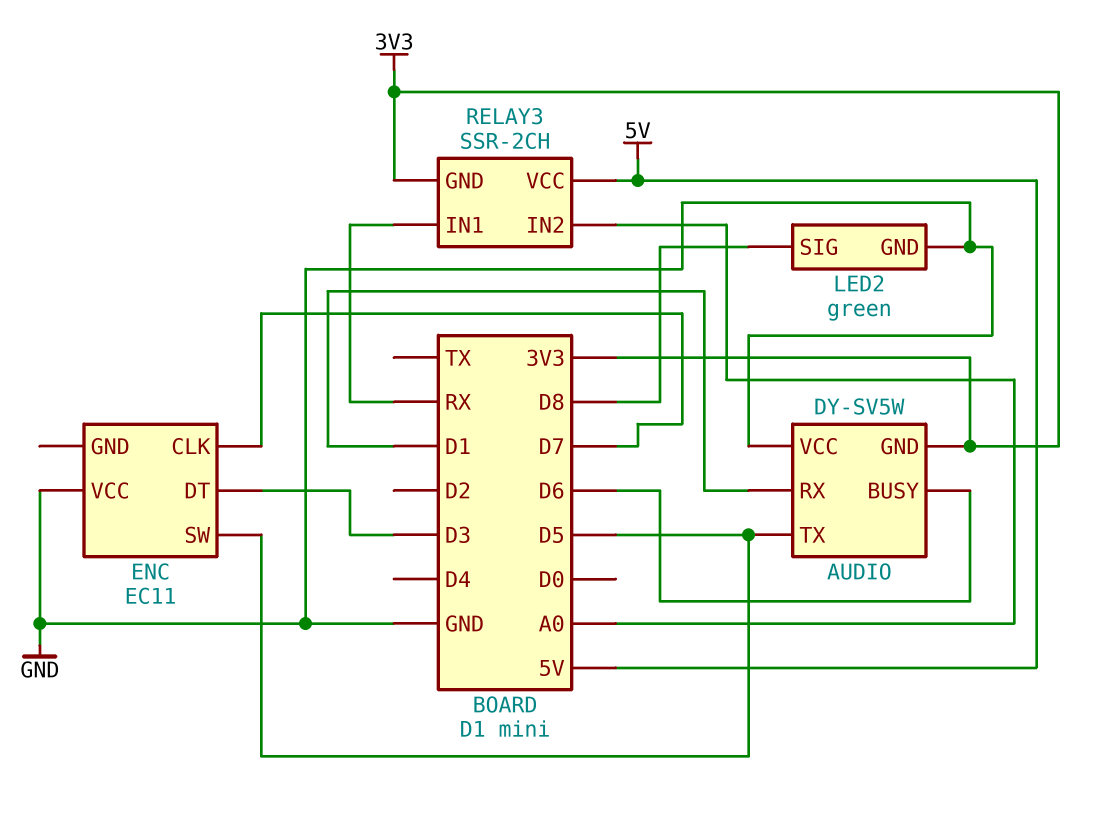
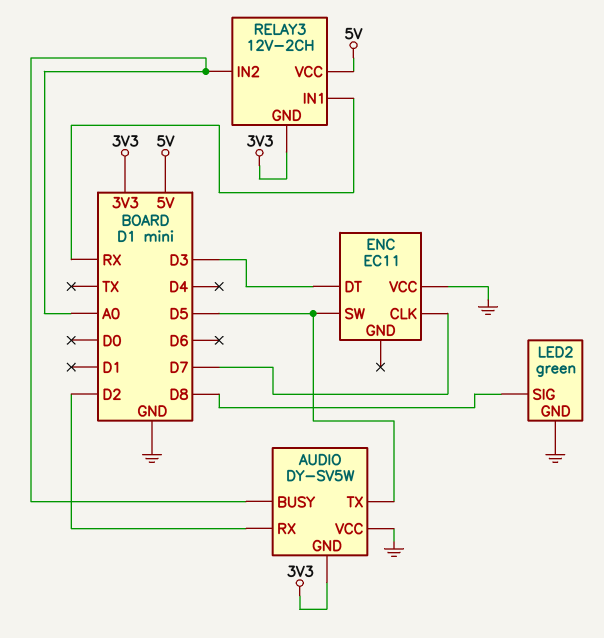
AUDIO pin BUSY: D6 -> A0
AUDIO pin RX: D1 -> D2
RELAY3: SSR-2CH -> 12V-2CH

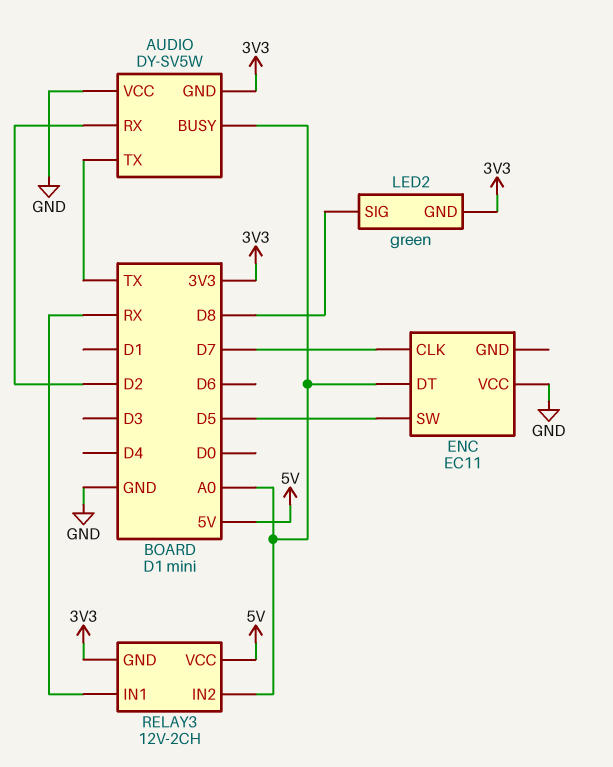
AUDIO pin TX: D5 -> TX
ENC pin DT: D3 -> A0
LED2 pin GND: GND -> 3V3

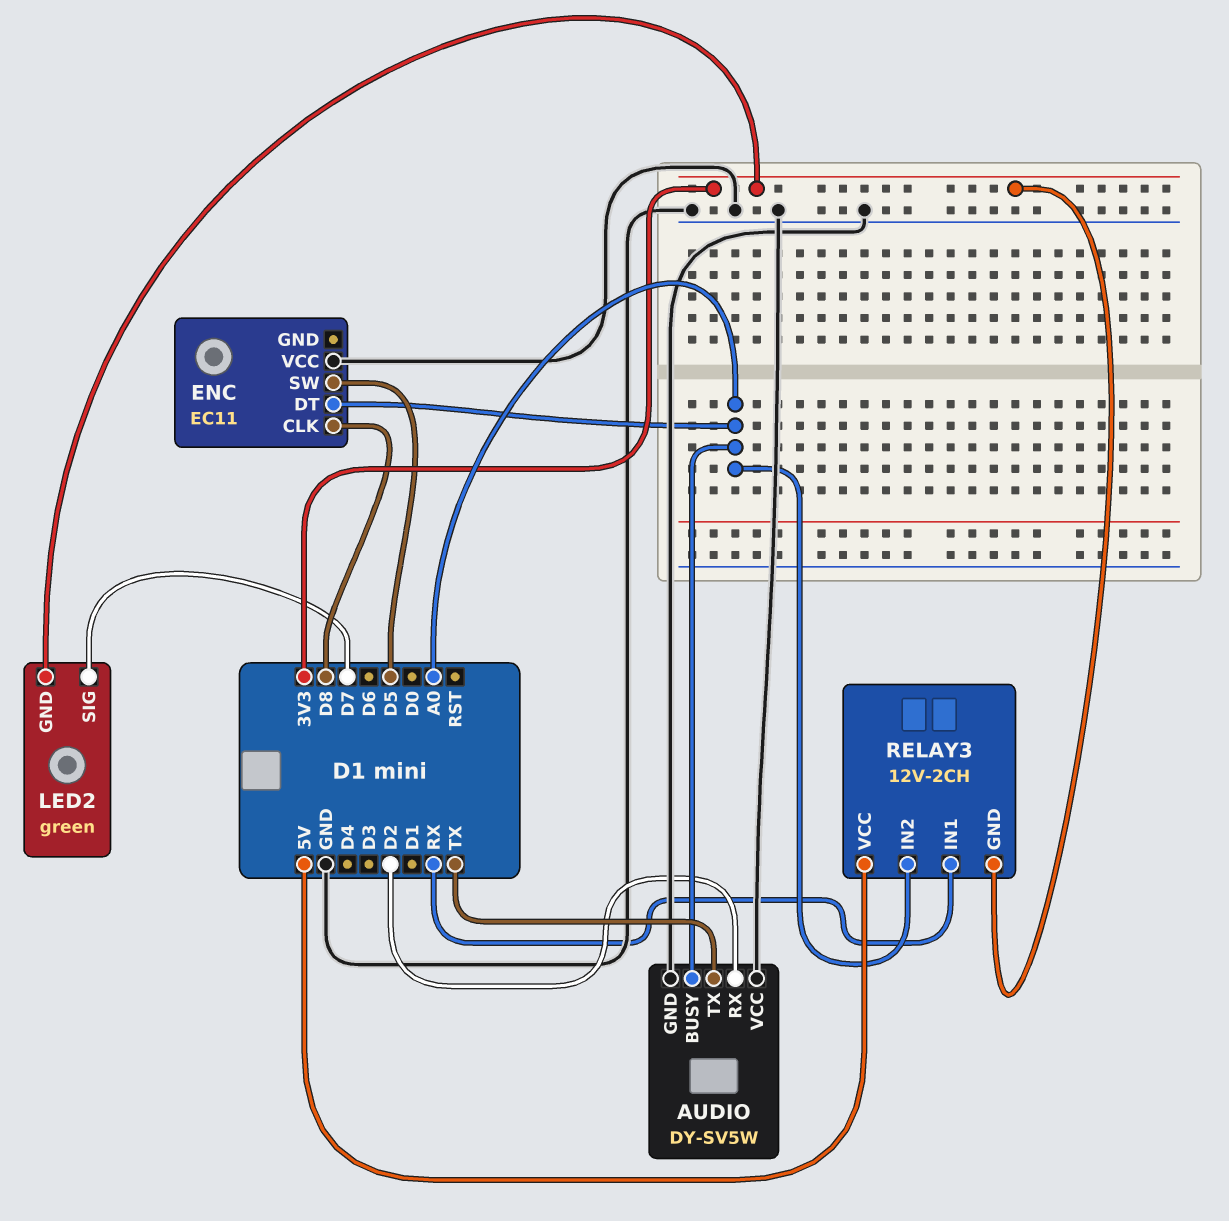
AUDIO pin GND: 3V3 -> GND
ENC pin CLK: D7 -> D8
LED2 pin SIG: D8 -> D7

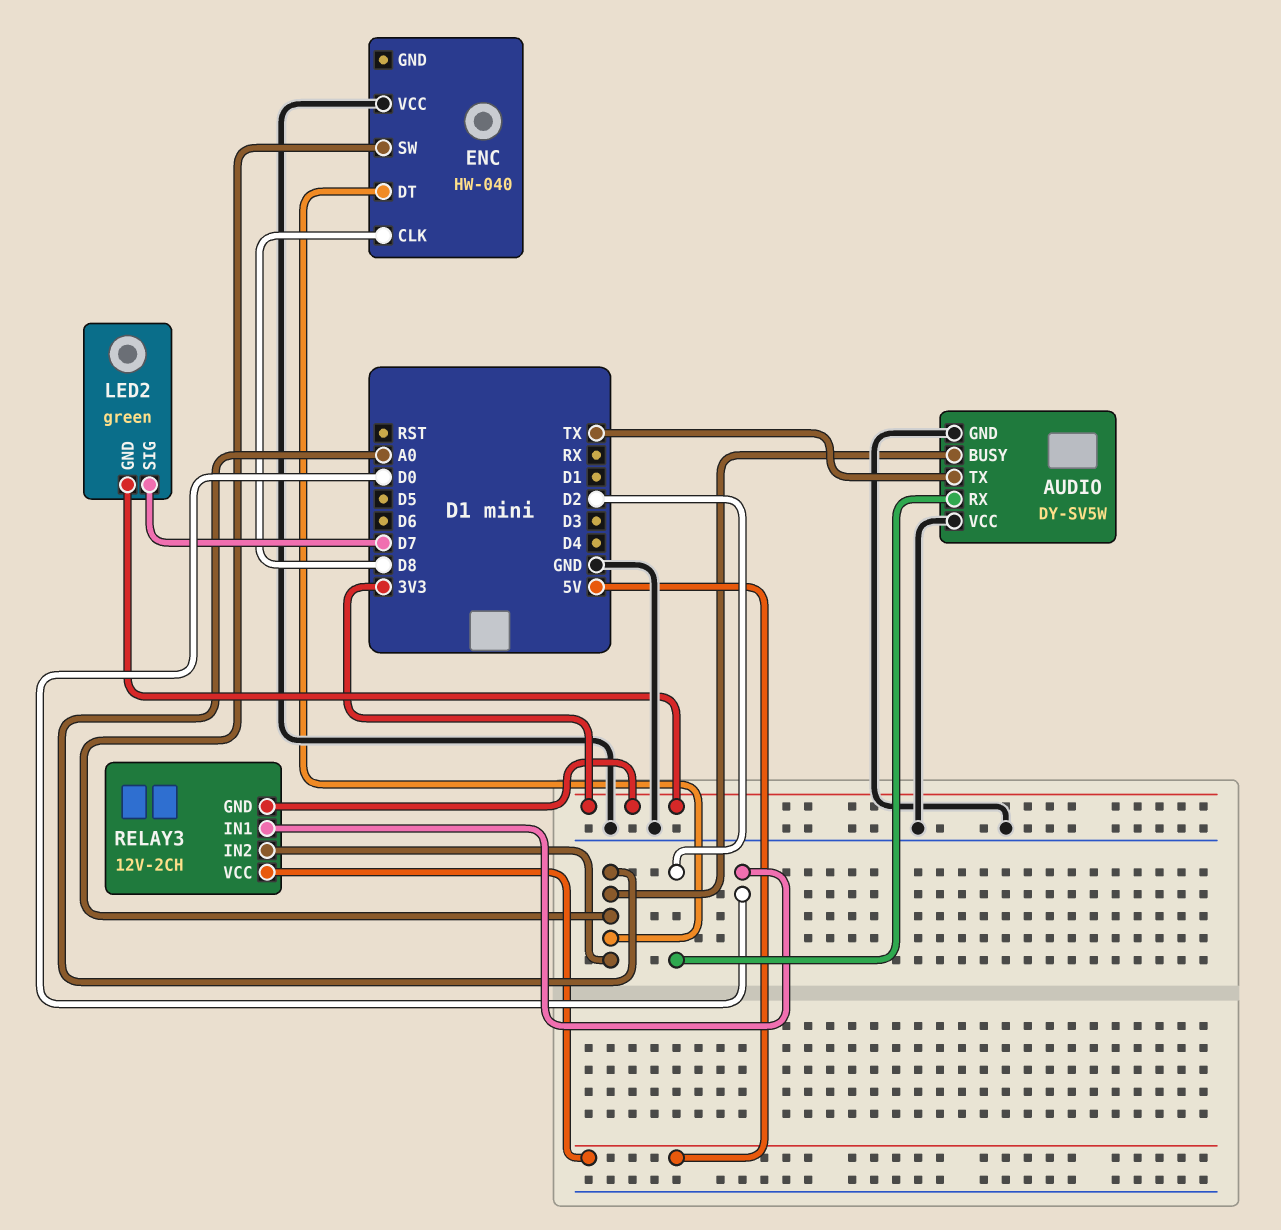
ENC: EC11 -> HW-040
ENC pin SW: D5 -> A0
RELAY3 pin IN1: RX -> D0

